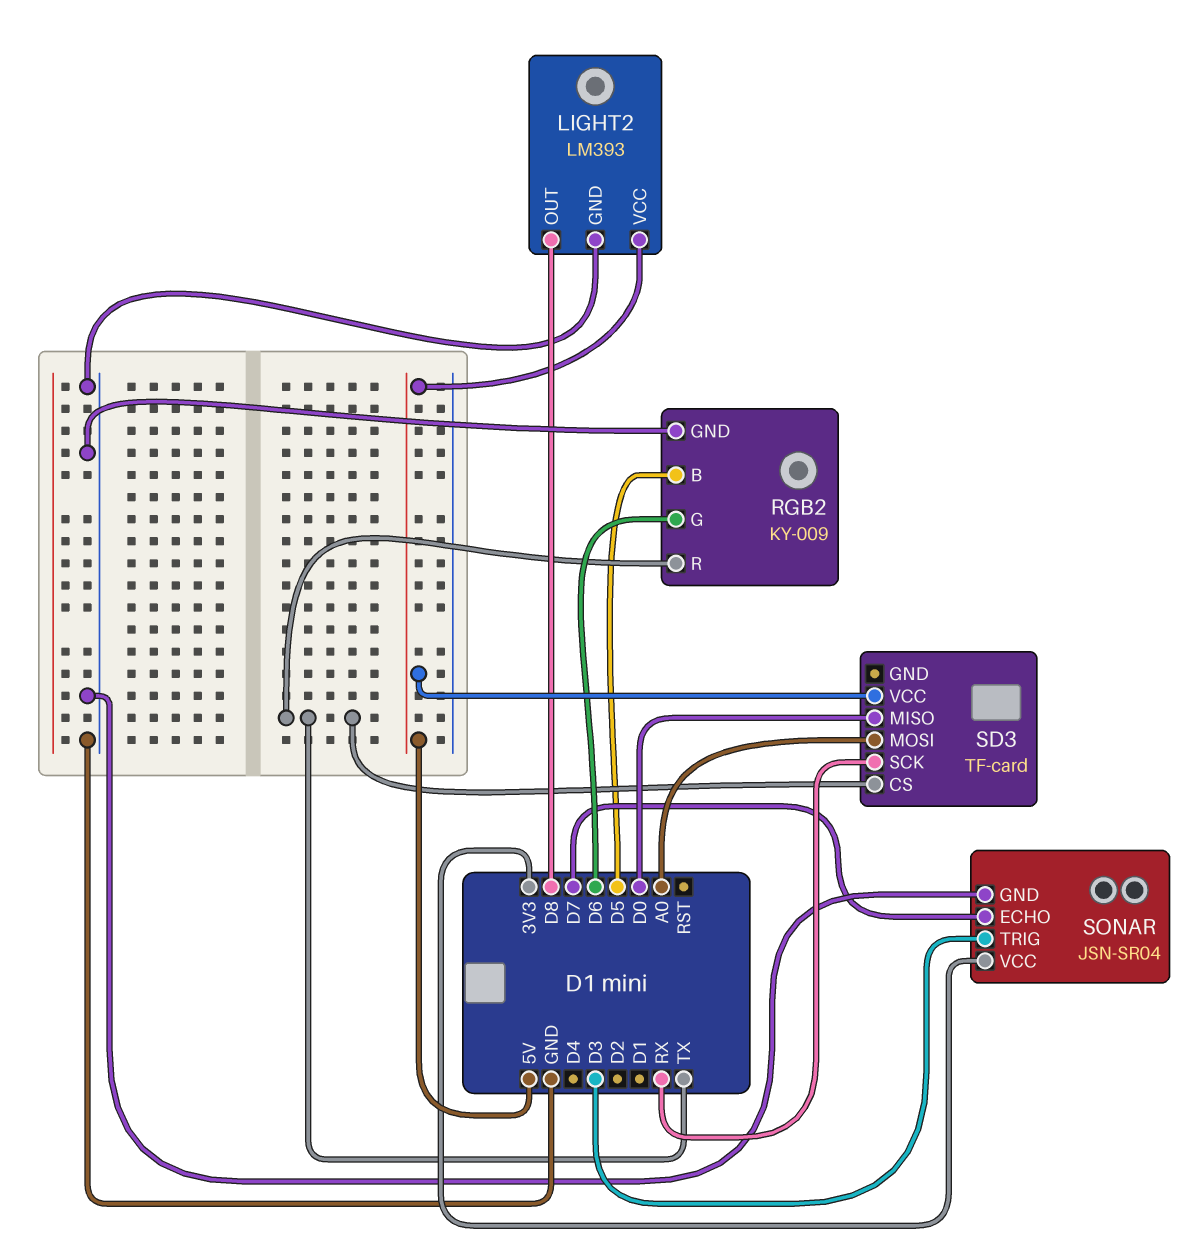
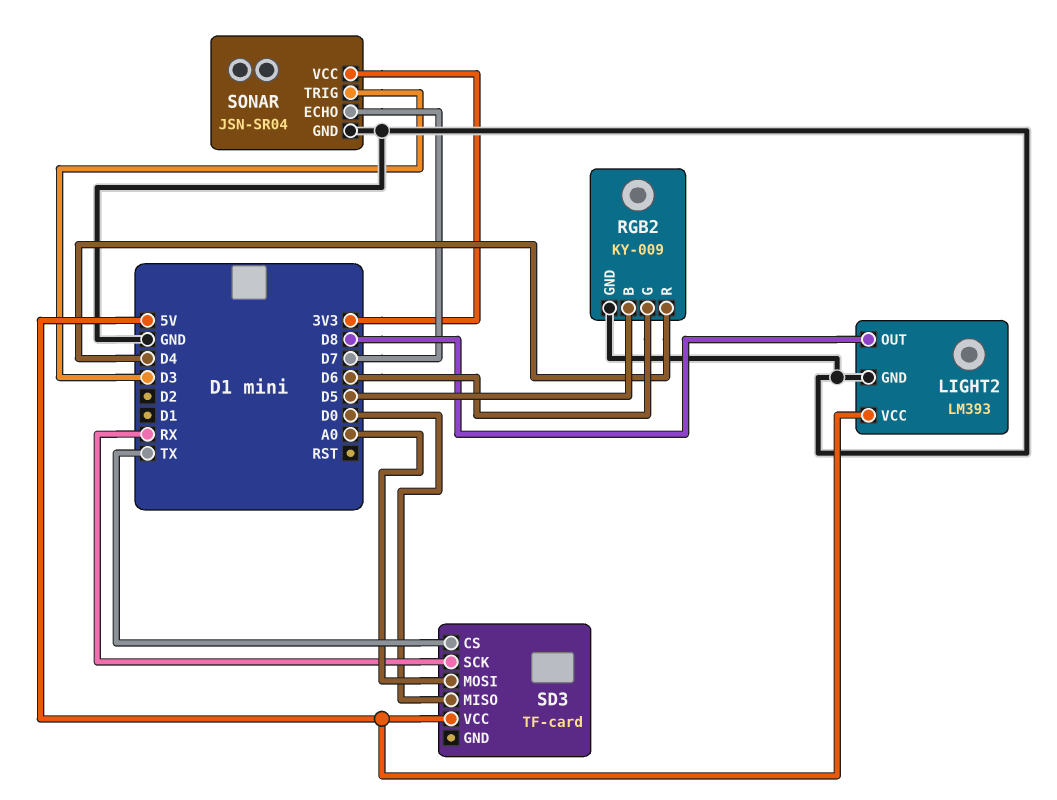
RGB2 pin R: TX -> D4

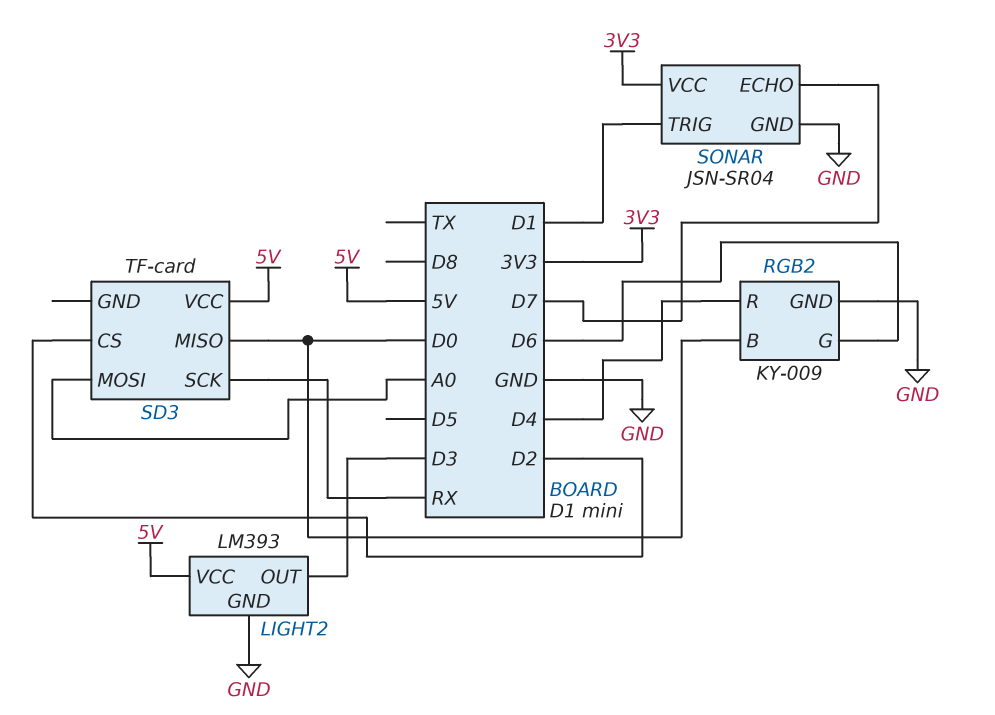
LIGHT2 pin OUT: D8 -> D3
RGB2 pin B: D5 -> D0
SD3 pin CS: TX -> D2
SONAR pin TRIG: D3 -> D1

